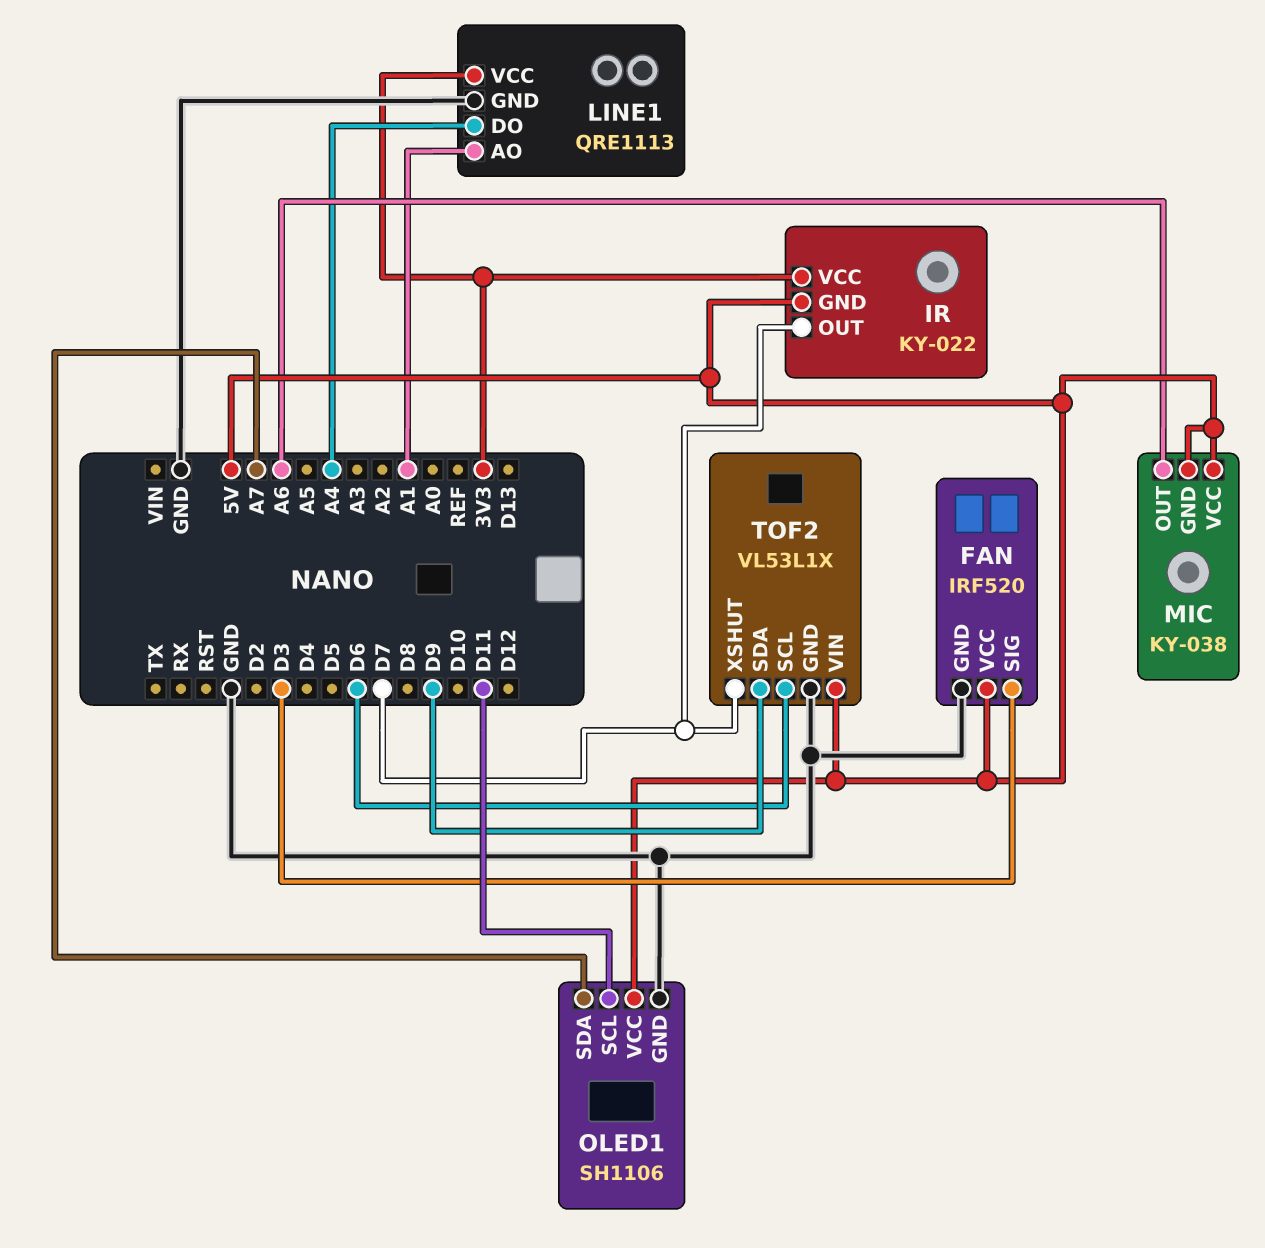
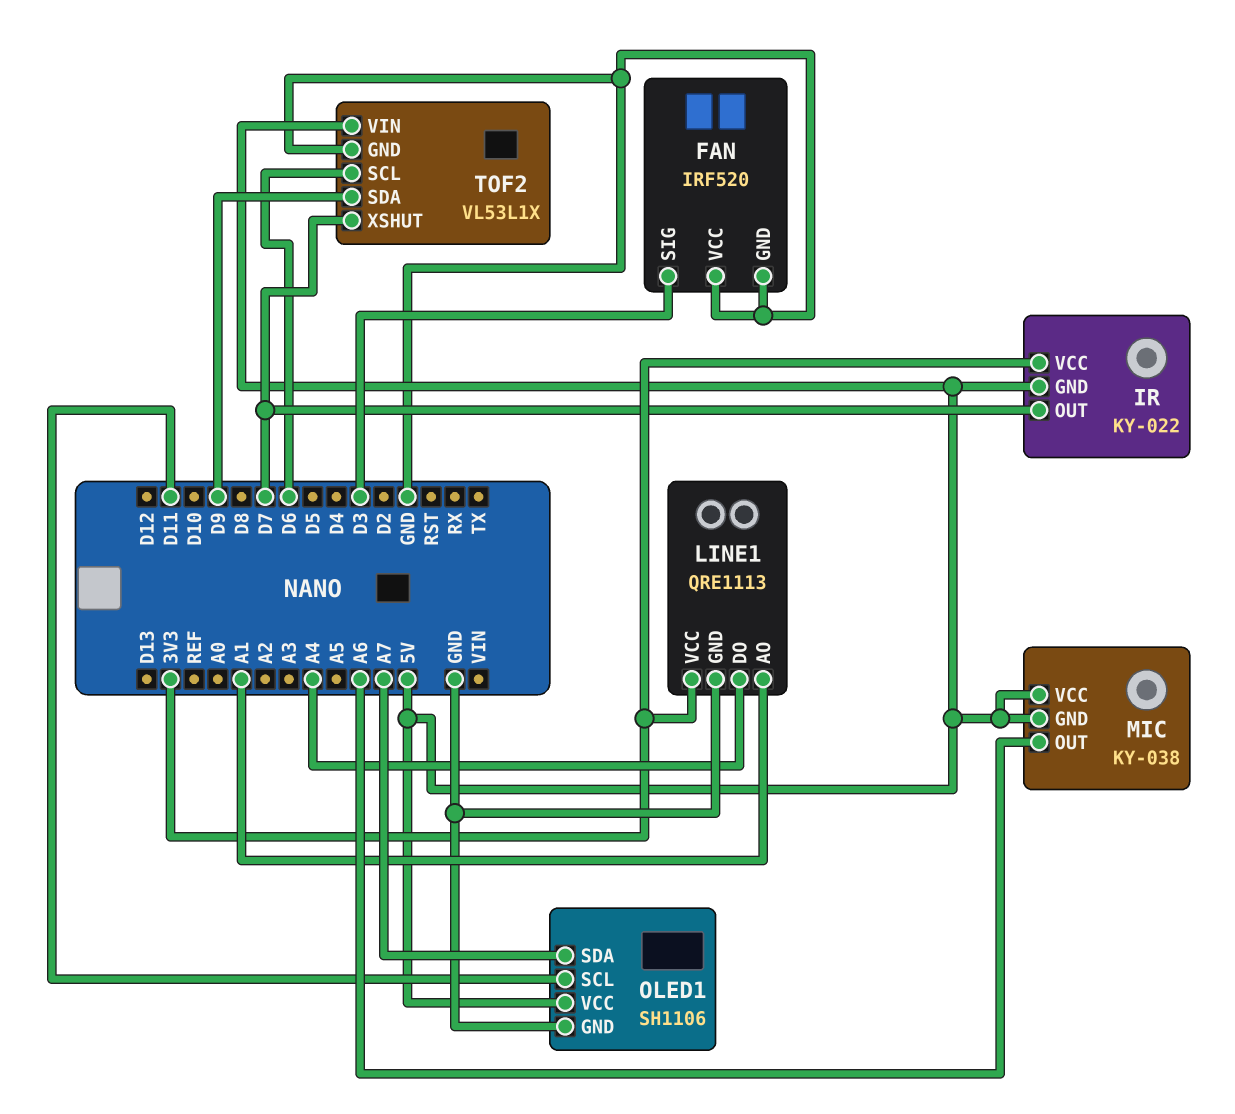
FAN pin VCC: 5V -> GND

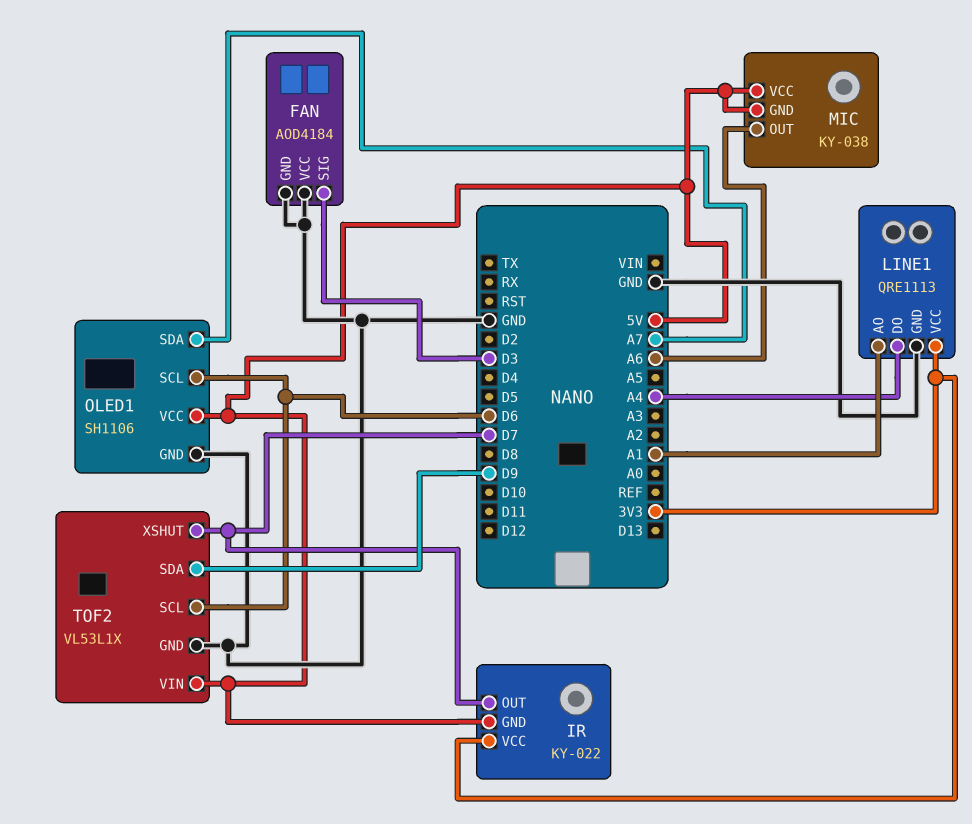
FAN: IRF520 -> AOD4184
OLED1 pin SCL: D11 -> D6

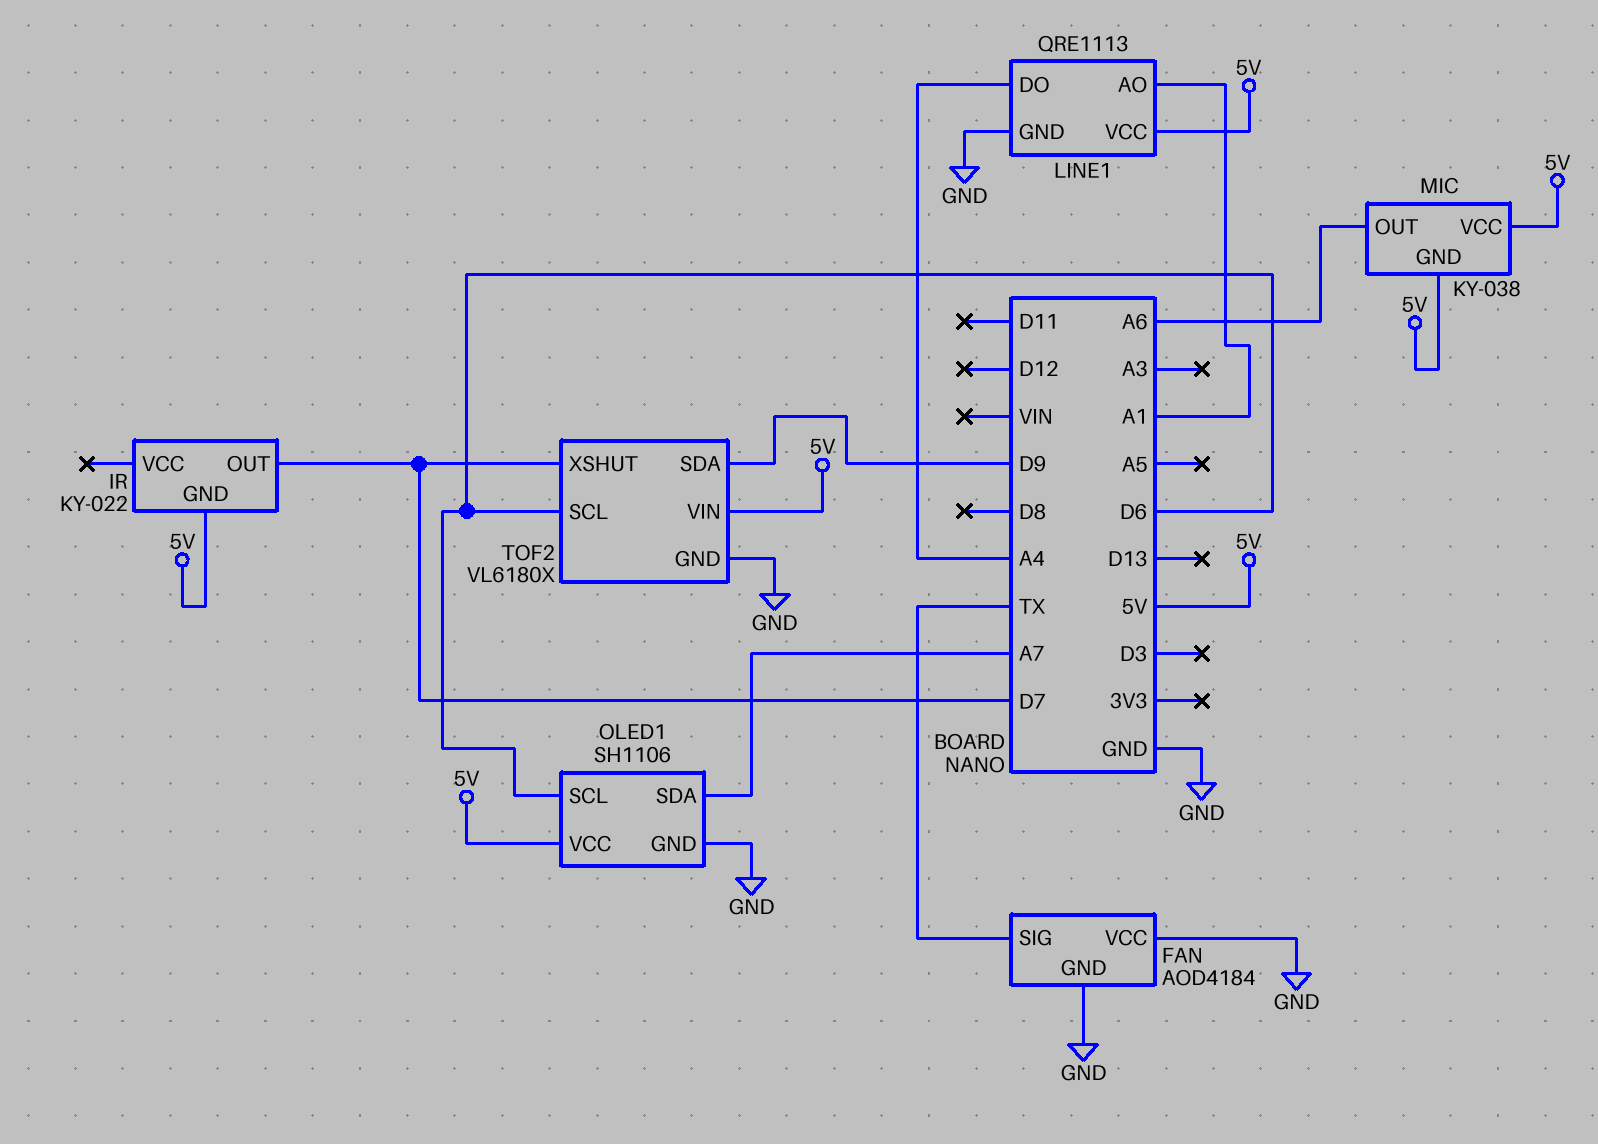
FAN pin SIG: D3 -> TX
IR pin VCC: 3V3 -> none
LINE1 pin VCC: 3V3 -> 5V
TOF2: VL53L1X -> VL6180X

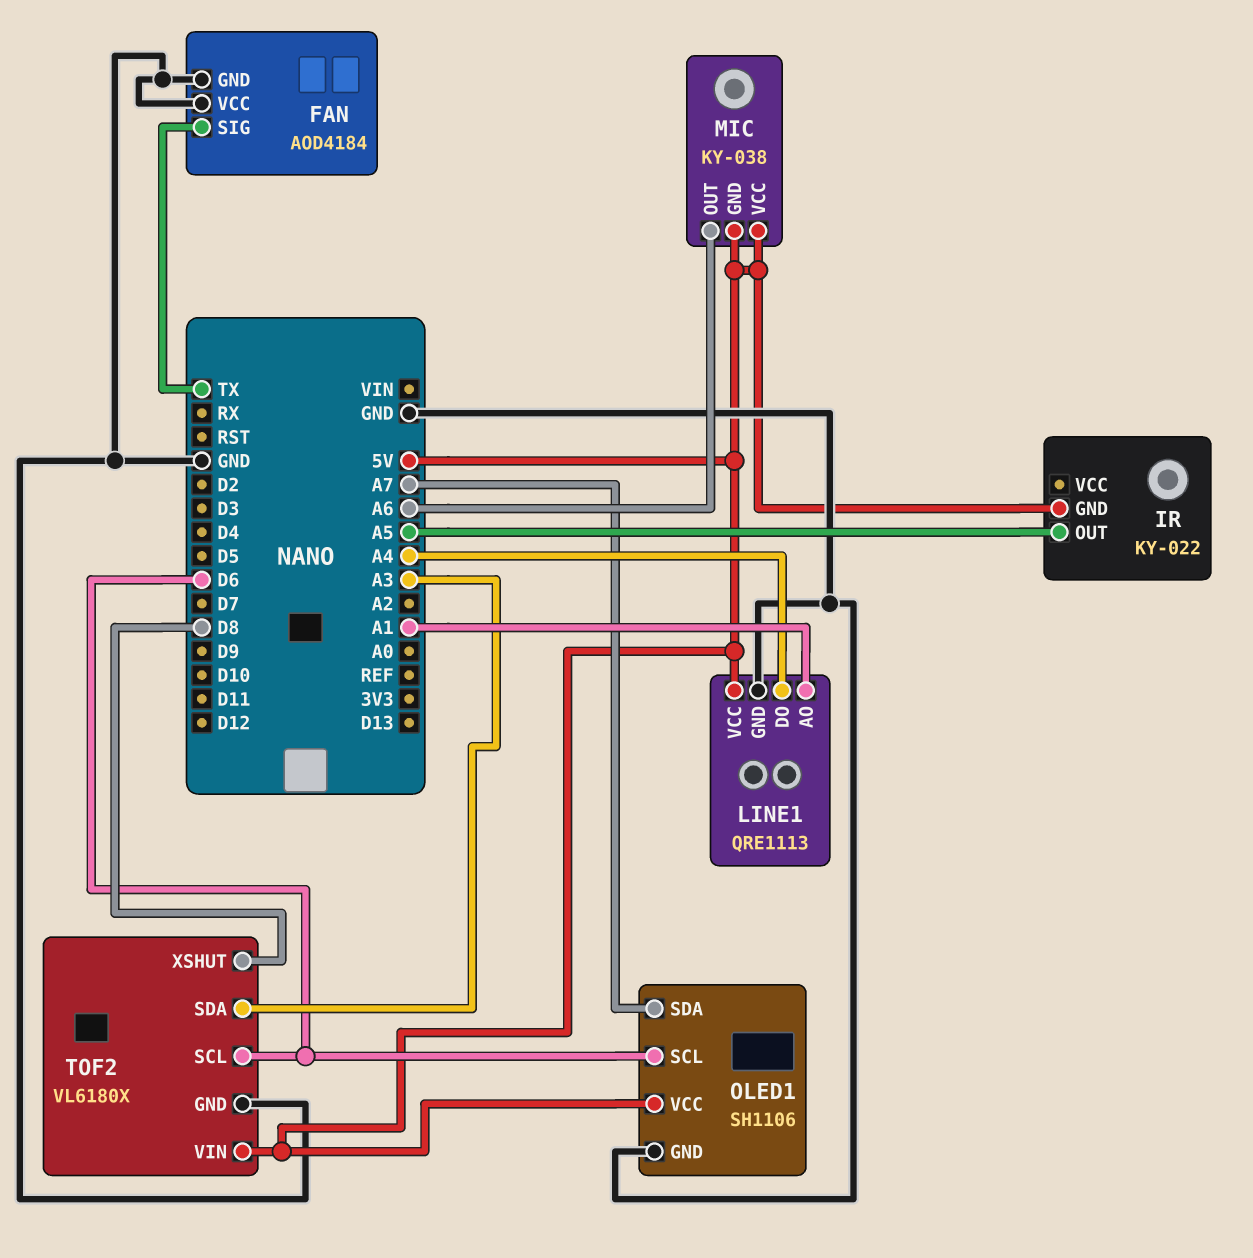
IR pin OUT: D7 -> A5
TOF2 pin SDA: D9 -> A3
TOF2 pin XSHUT: D7 -> D8

